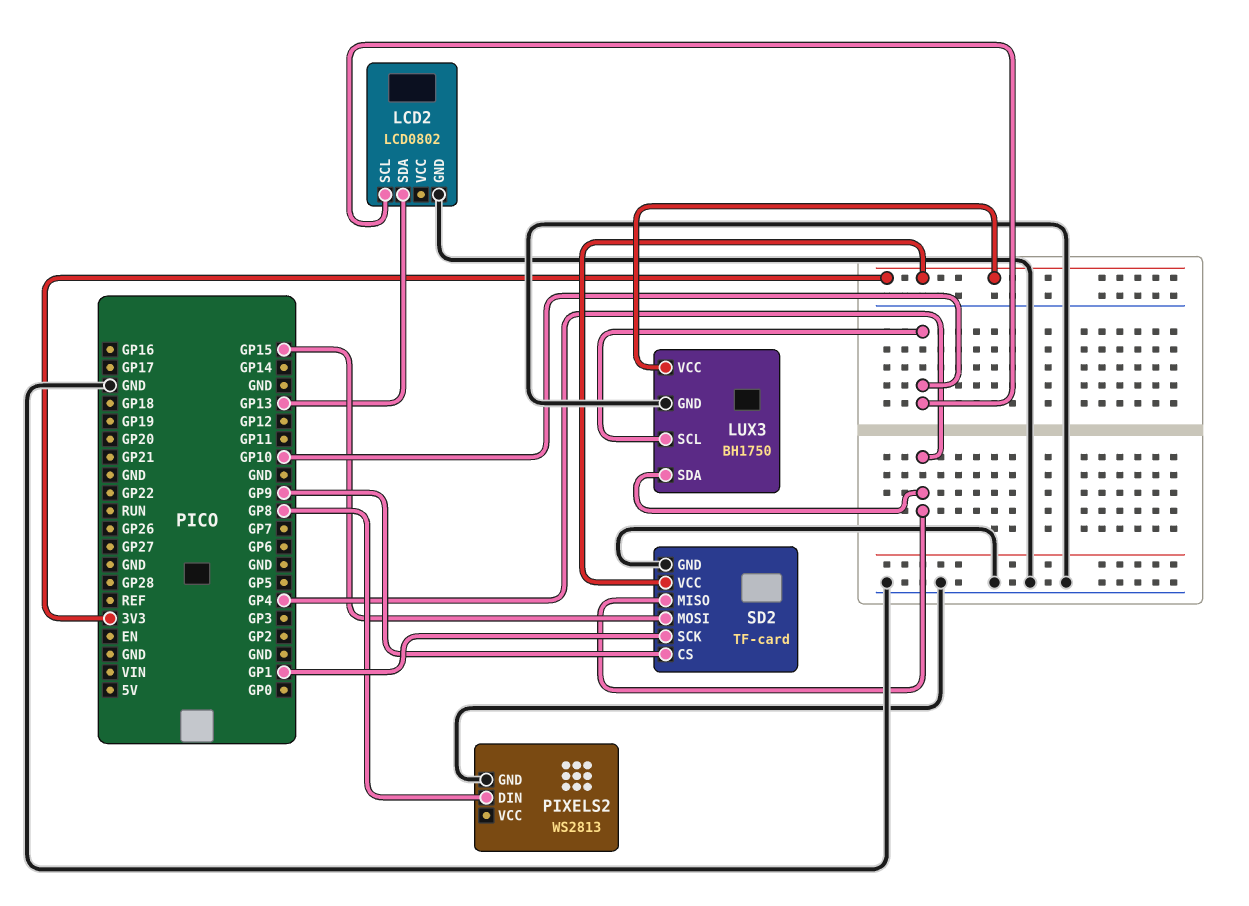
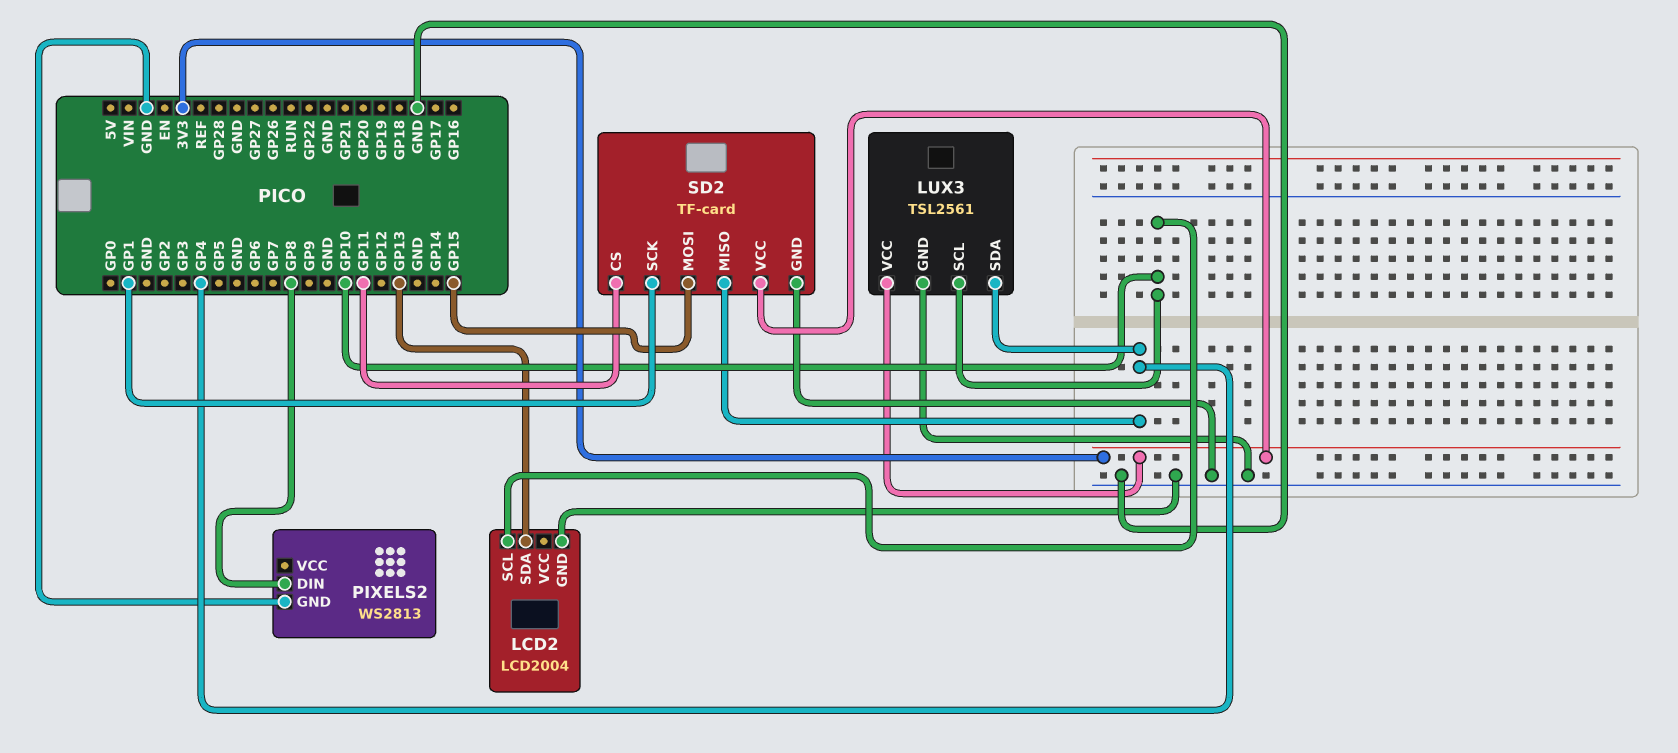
LCD2: LCD0802 -> LCD2004
LUX3: BH1750 -> TSL2561
SD2 pin CS: GP9 -> GP11

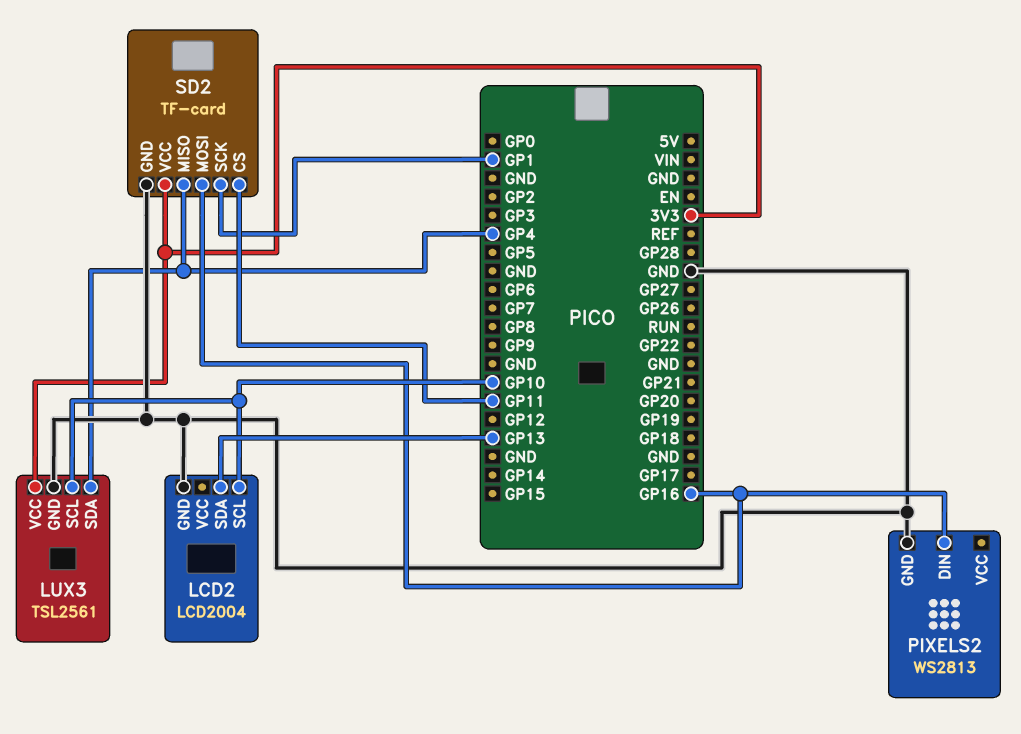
PIXELS2 pin DIN: GP8 -> GP16
SD2 pin MOSI: GP15 -> GP16

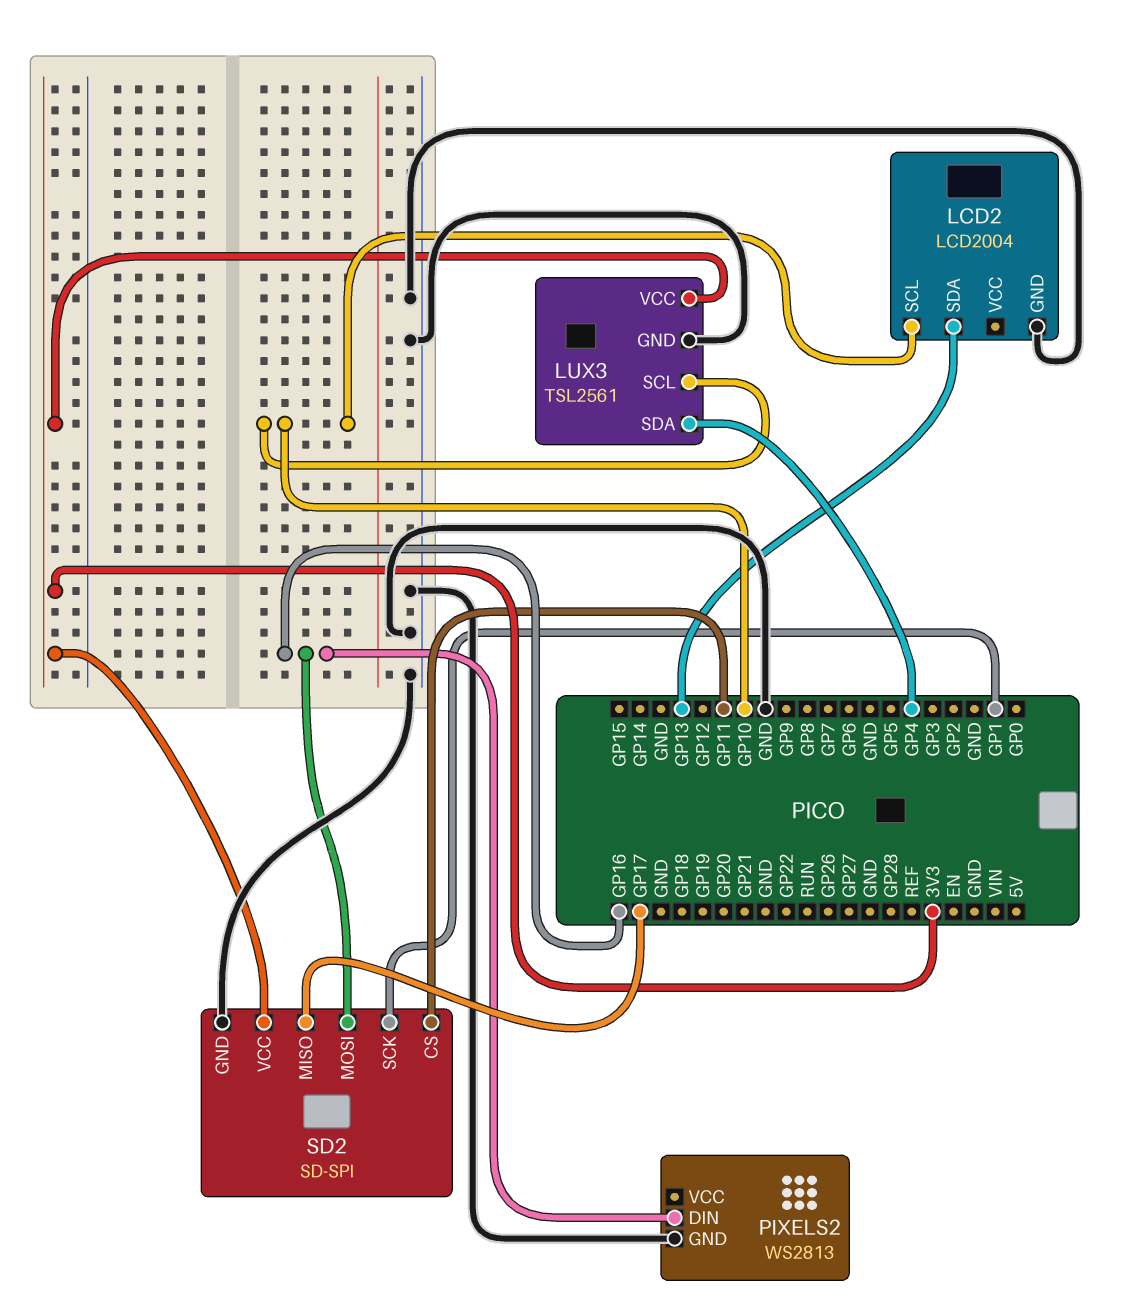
SD2: TF-card -> SD-SPI
SD2 pin MISO: GP4 -> GP17

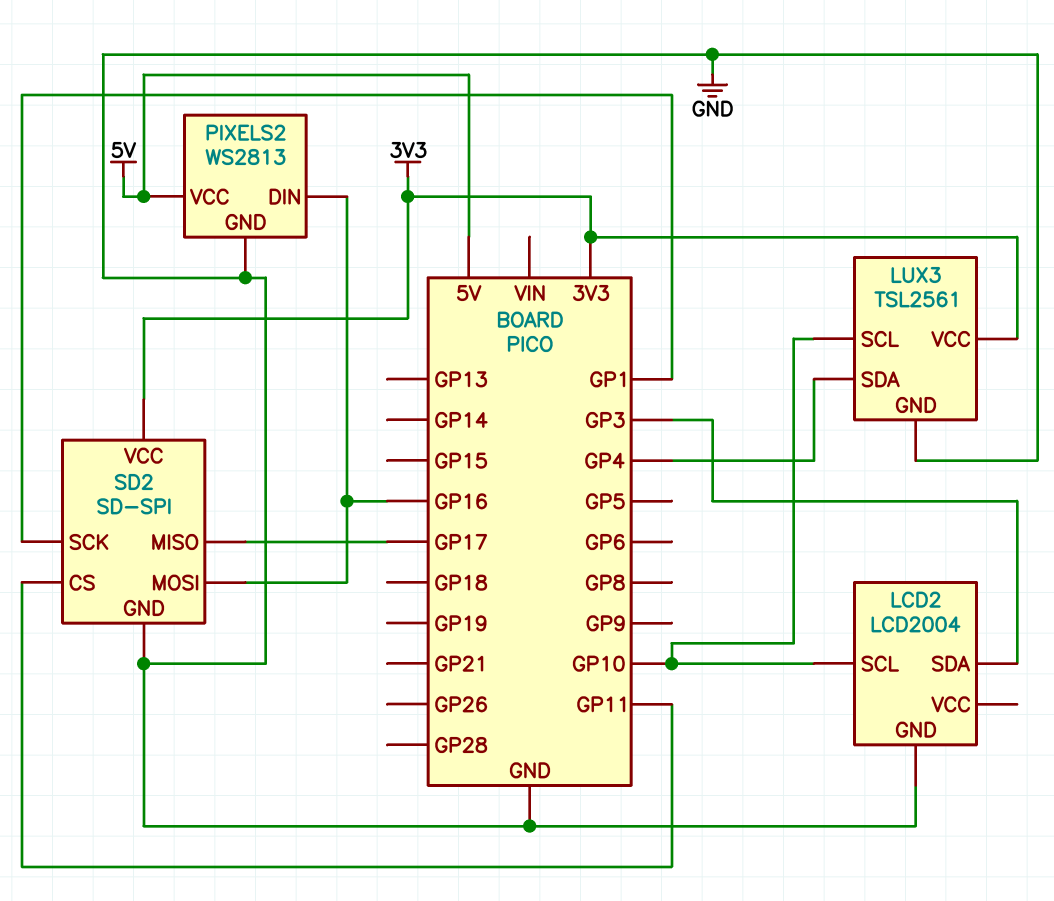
LCD2 pin SDA: GP13 -> GP3
PIXELS2 pin VCC: none -> 5V

